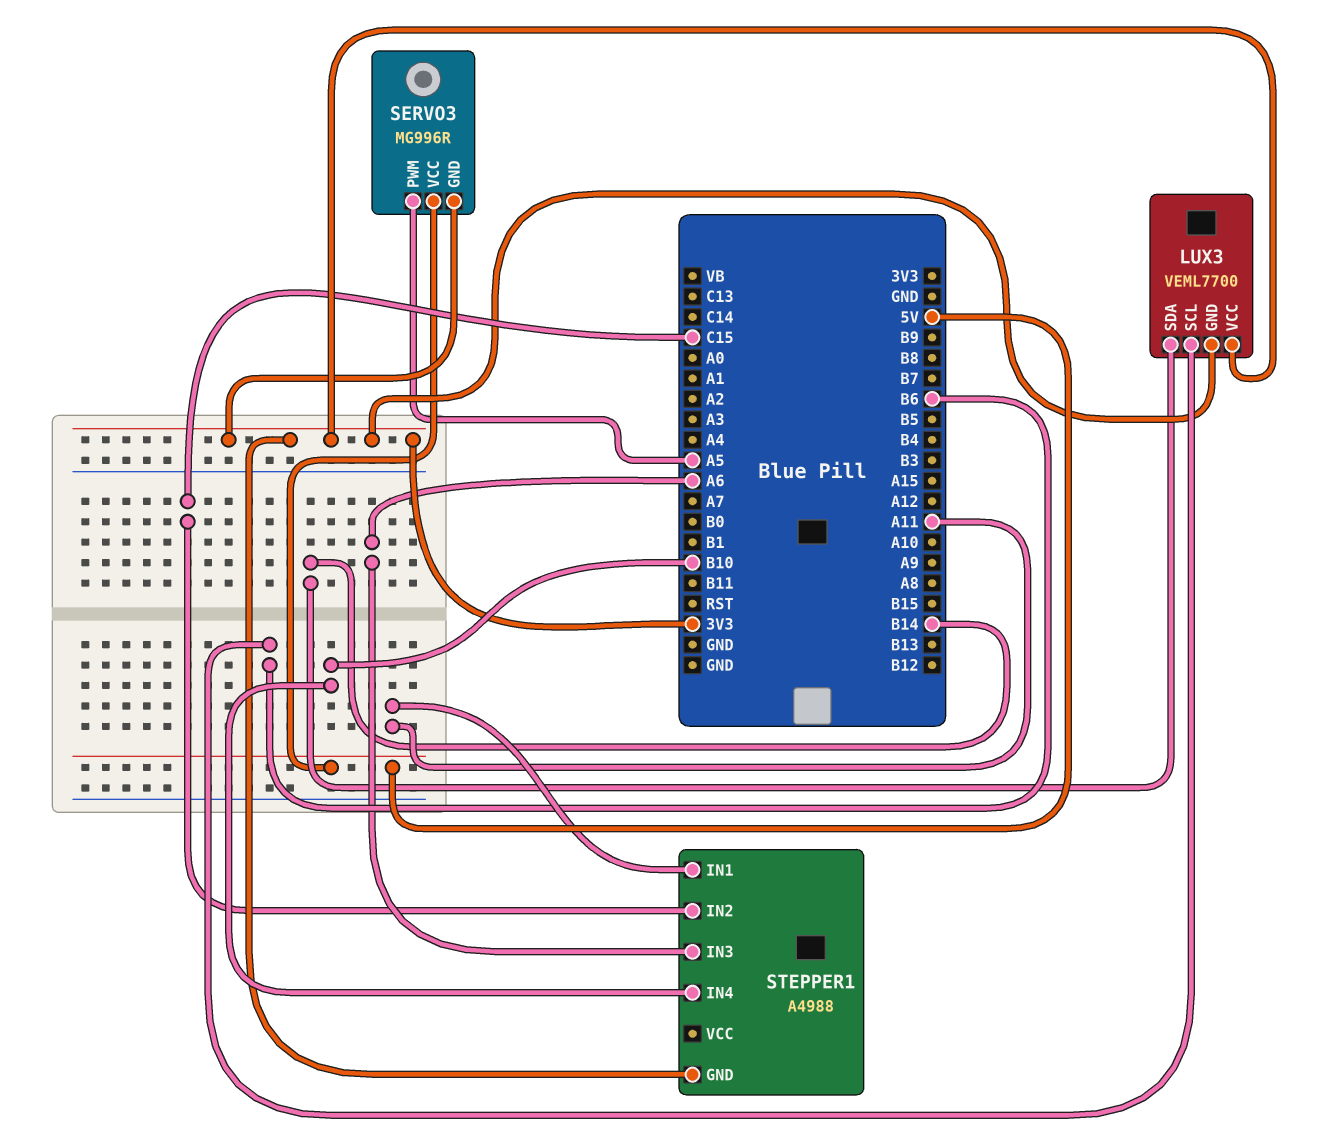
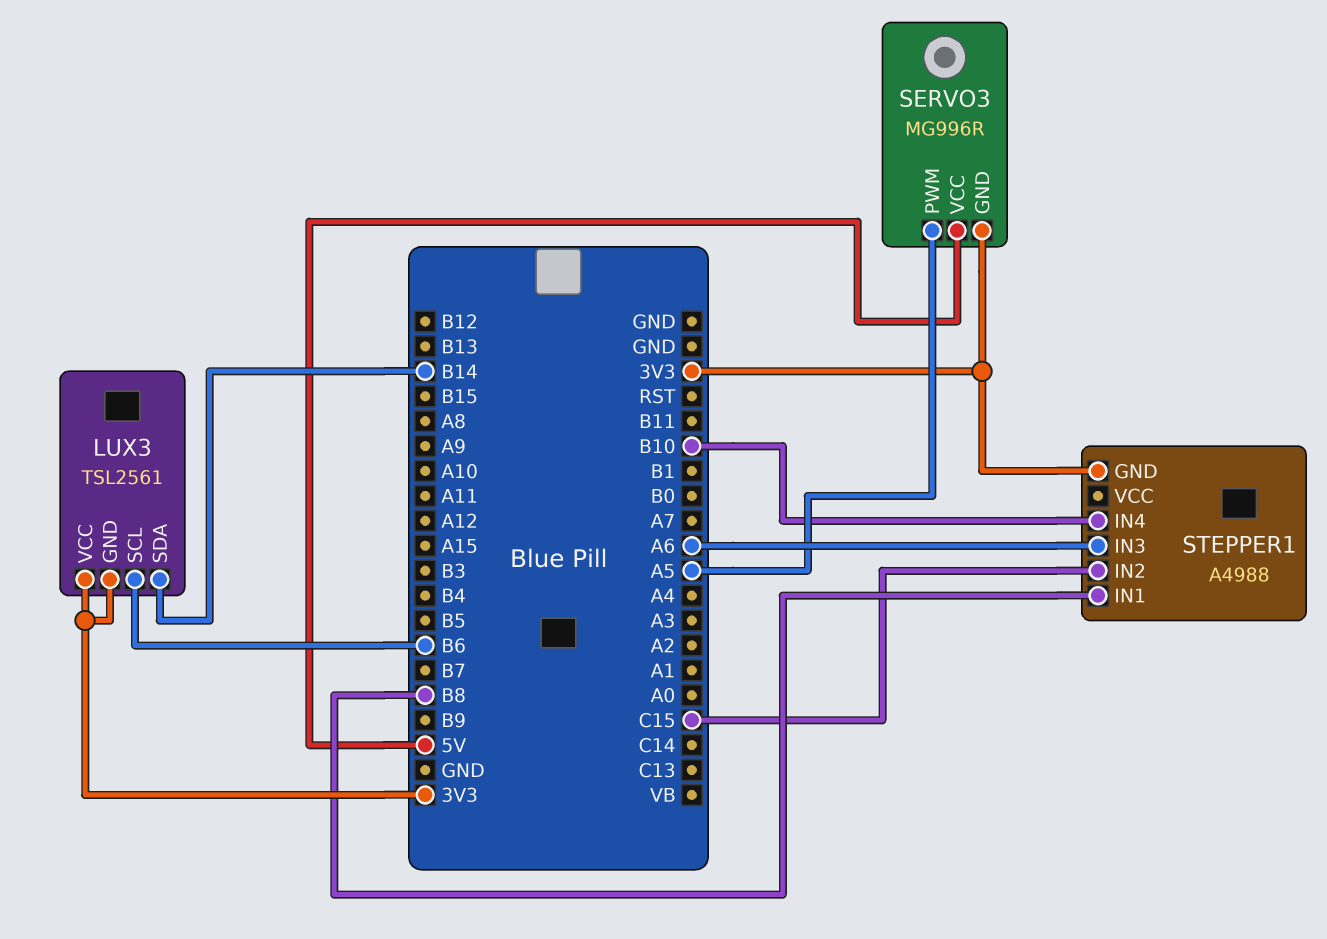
LUX3: VEML7700 -> TSL2561
STEPPER1 pin IN1: A11 -> B8

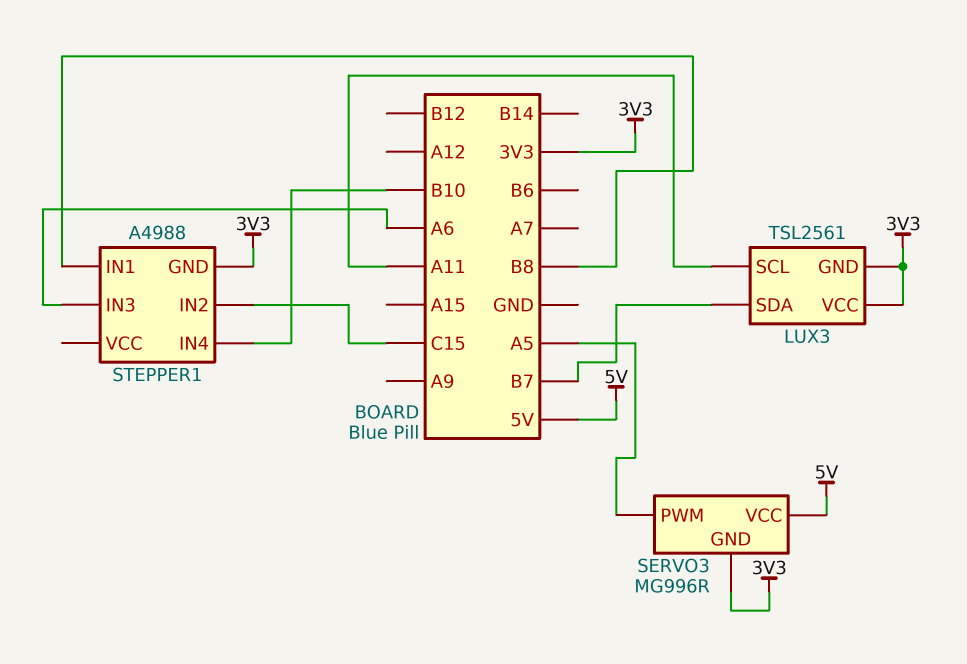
LUX3 pin SCL: B6 -> A11
LUX3 pin SDA: B14 -> B7

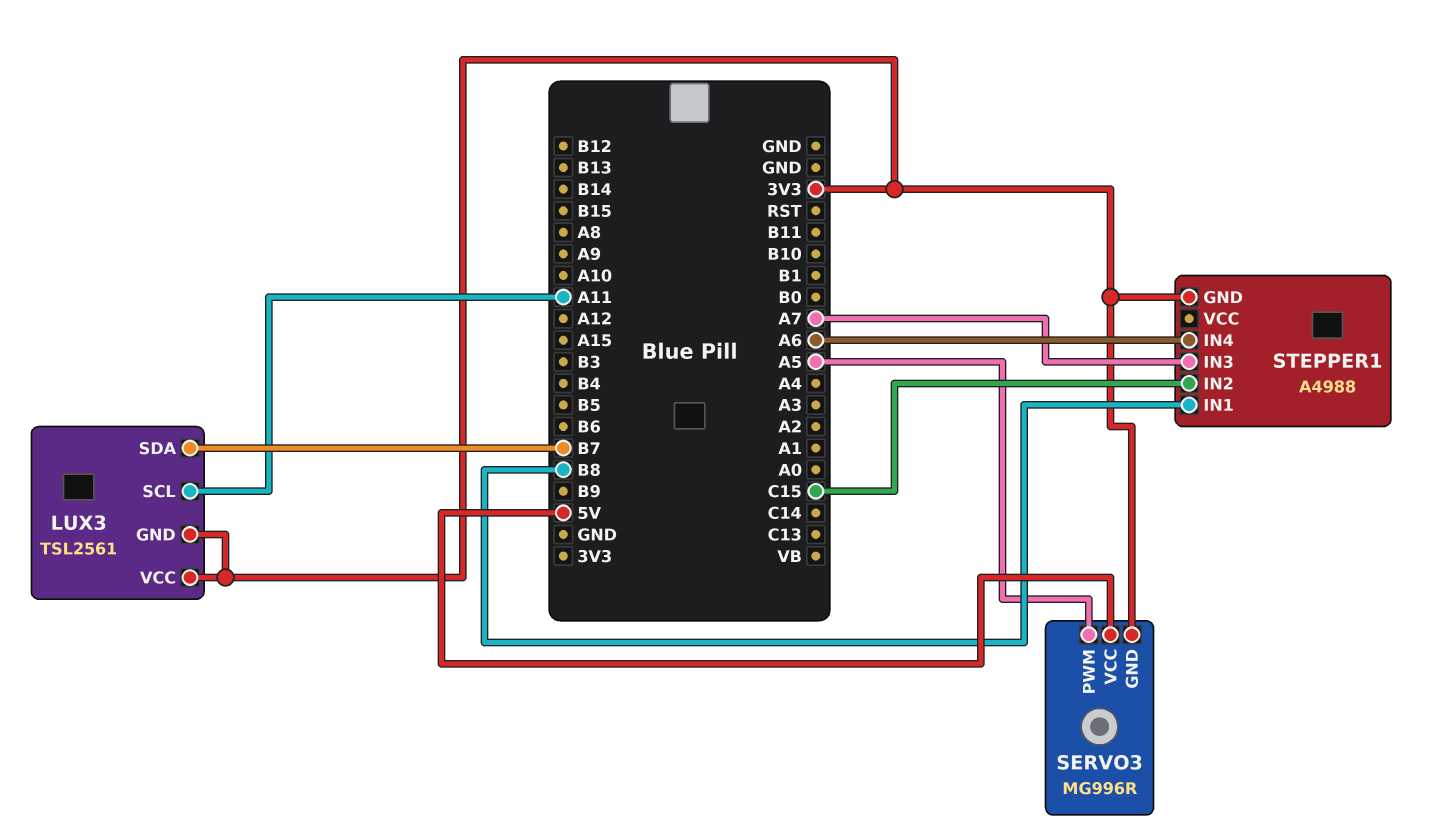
STEPPER1 pin IN3: A6 -> A7
STEPPER1 pin IN4: B10 -> A6

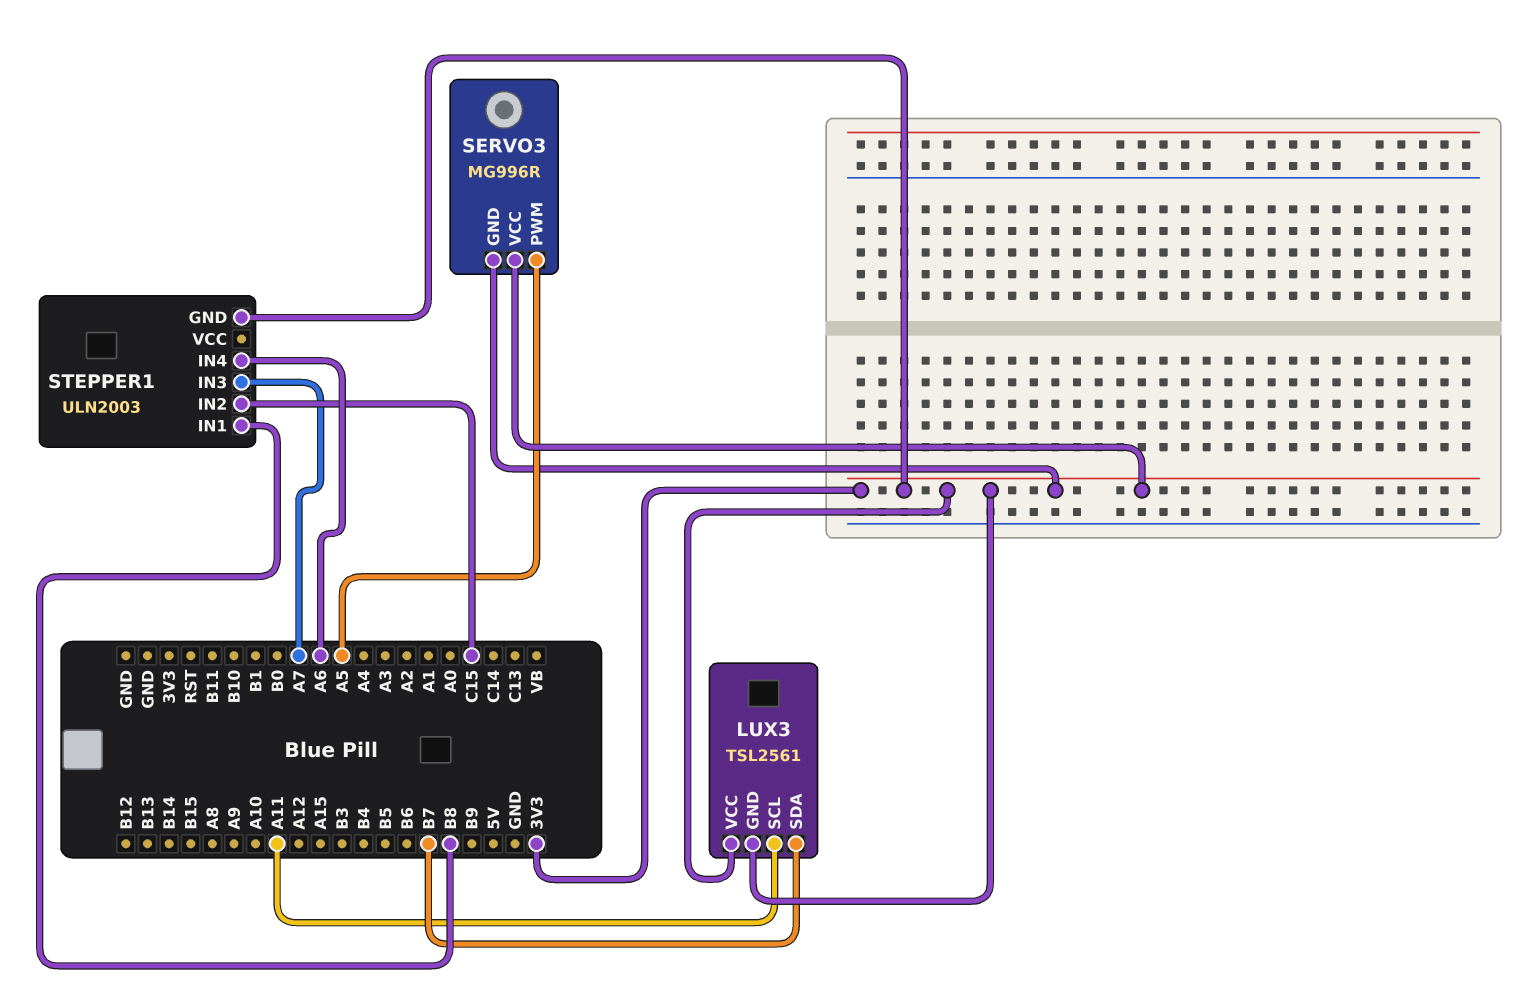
SERVO3 pin VCC: 5V -> 3V3
STEPPER1: A4988 -> ULN2003

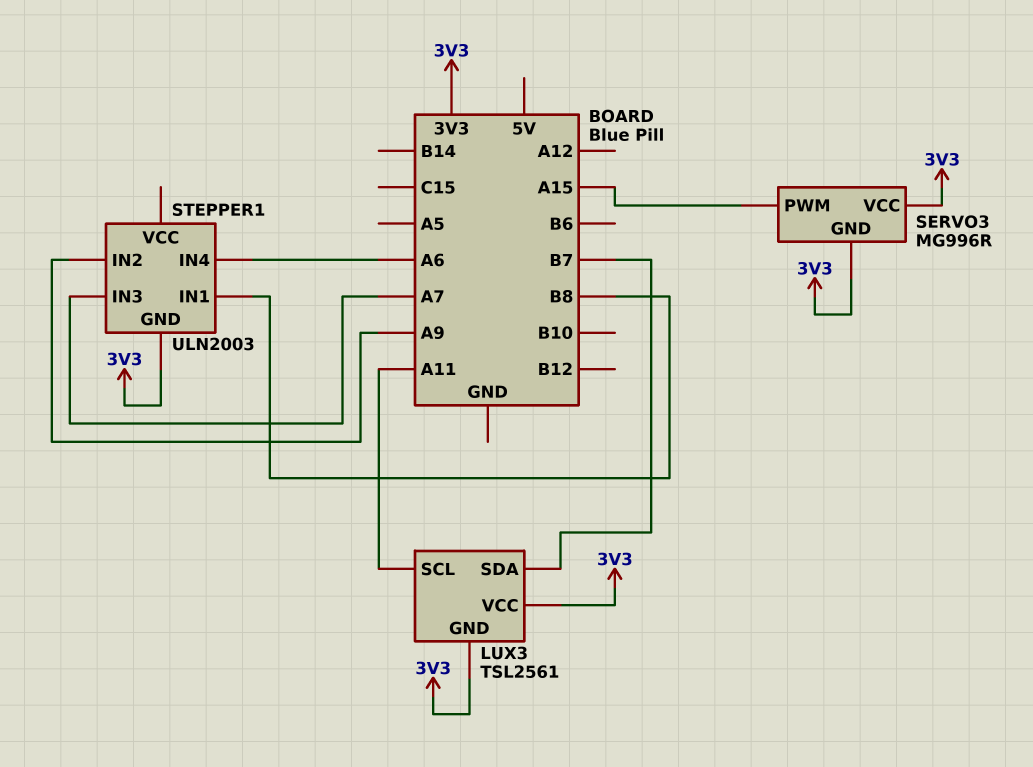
SERVO3 pin PWM: A5 -> A15
STEPPER1 pin IN2: C15 -> A9

